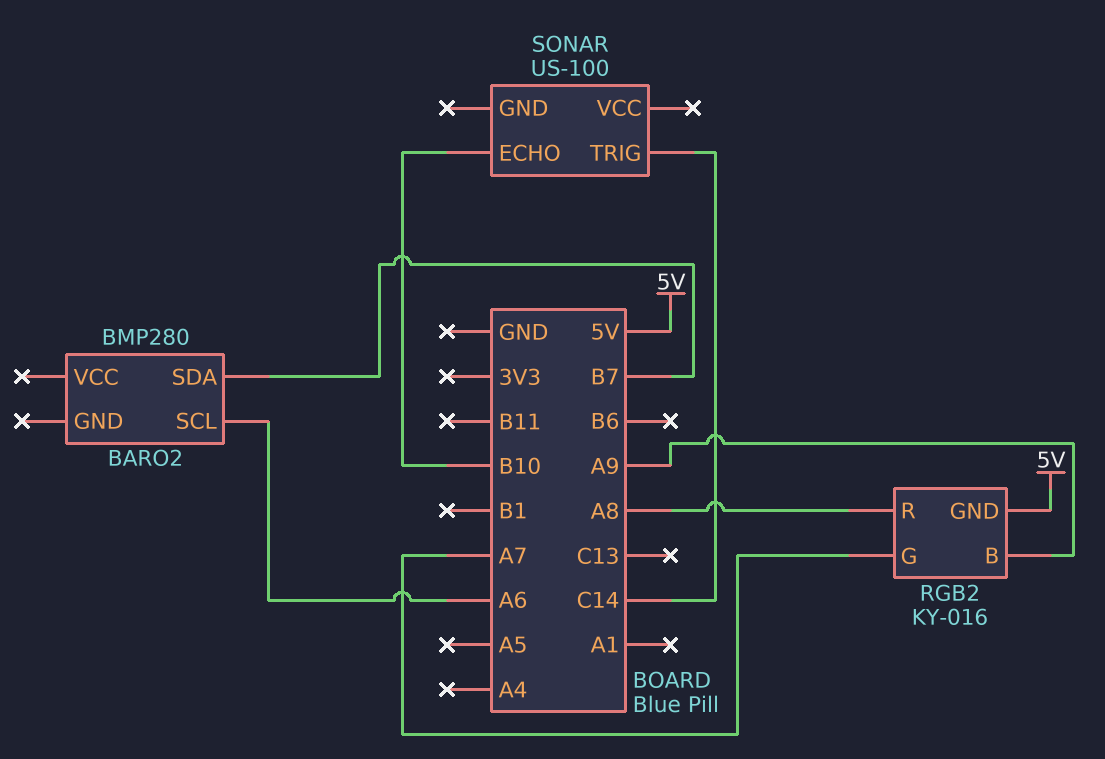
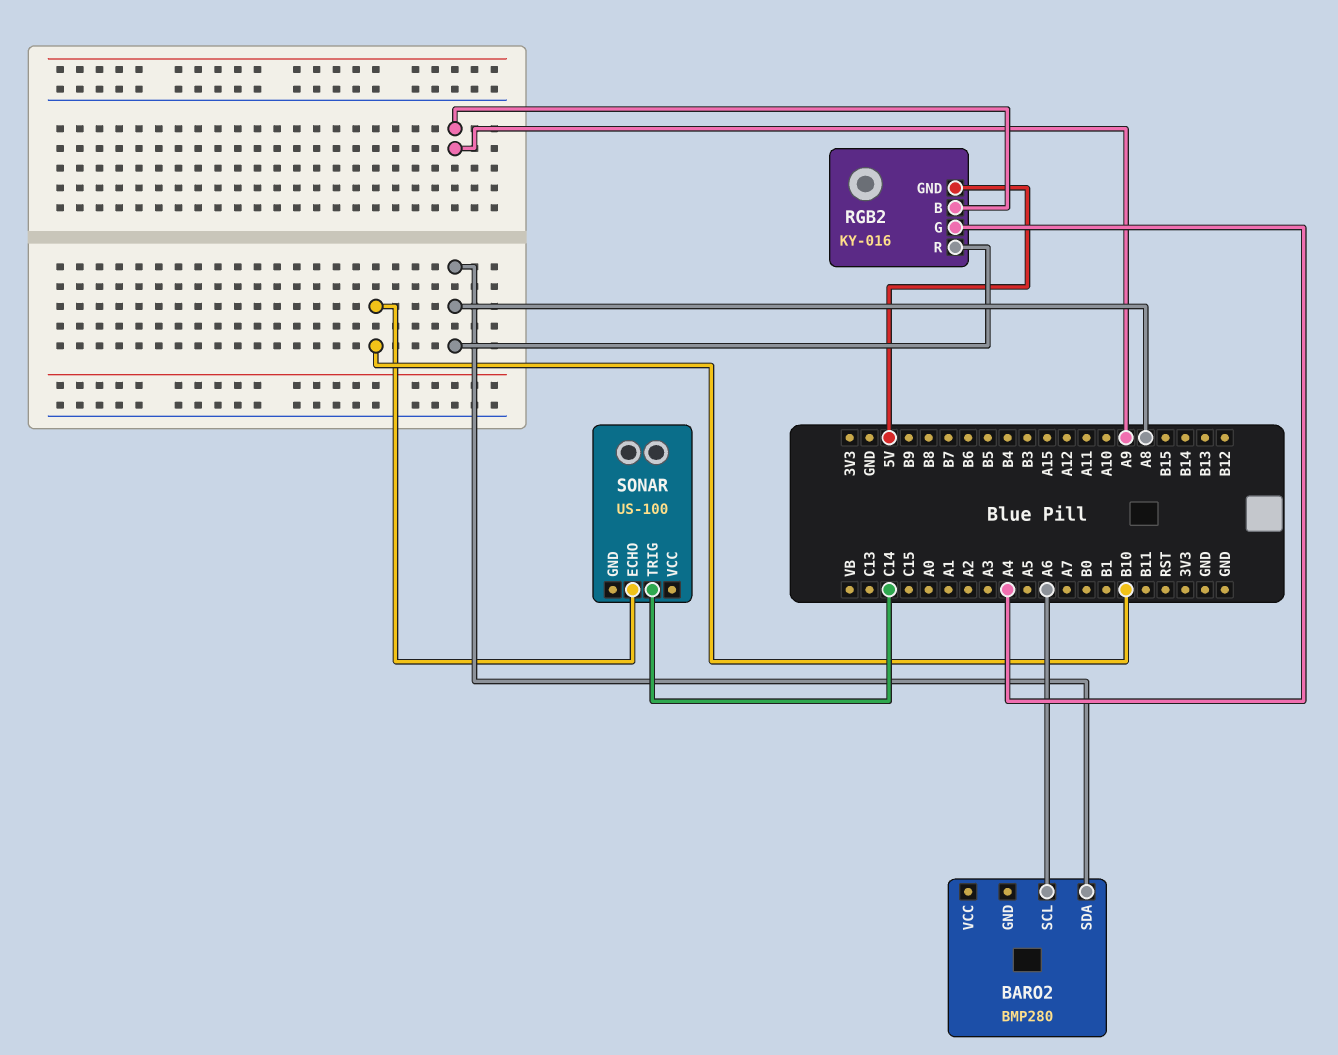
BARO2 pin SDA: B7 -> A8
RGB2 pin G: A7 -> A4

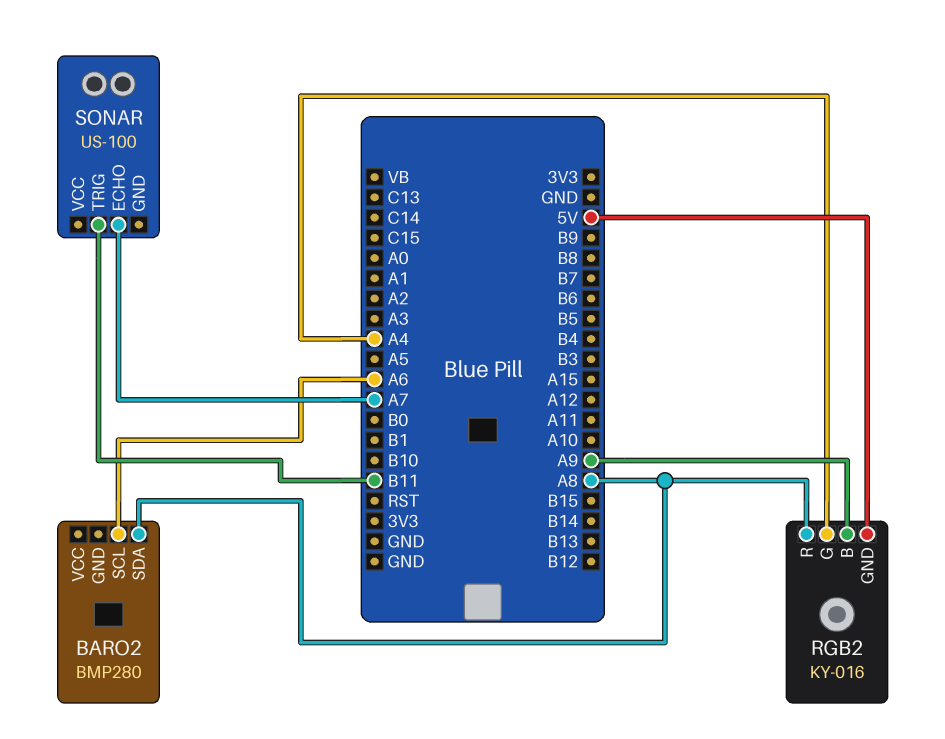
SONAR pin ECHO: B10 -> A7
SONAR pin TRIG: C14 -> B11

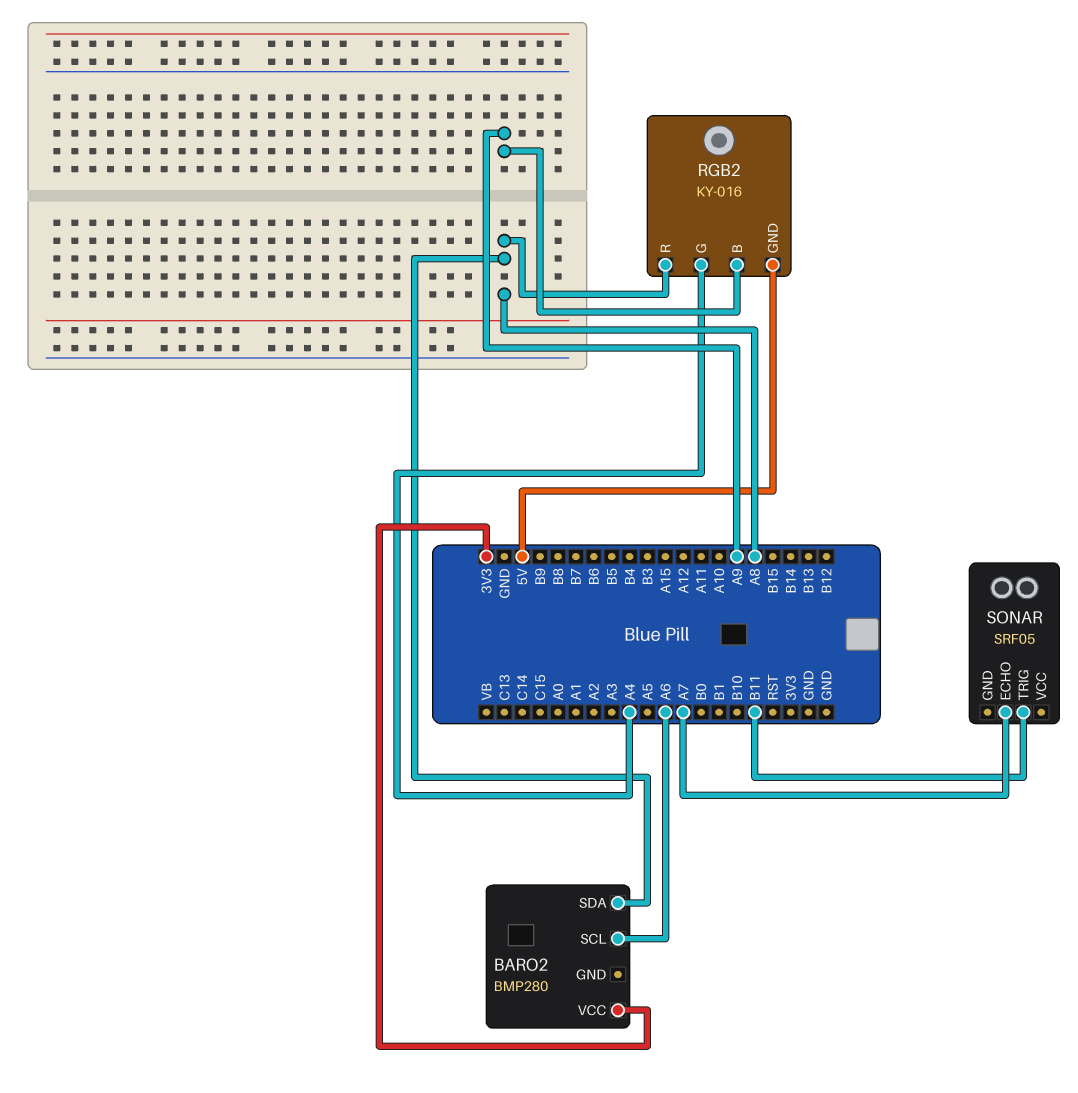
BARO2 pin VCC: none -> 3V3
SONAR: US-100 -> SRF05

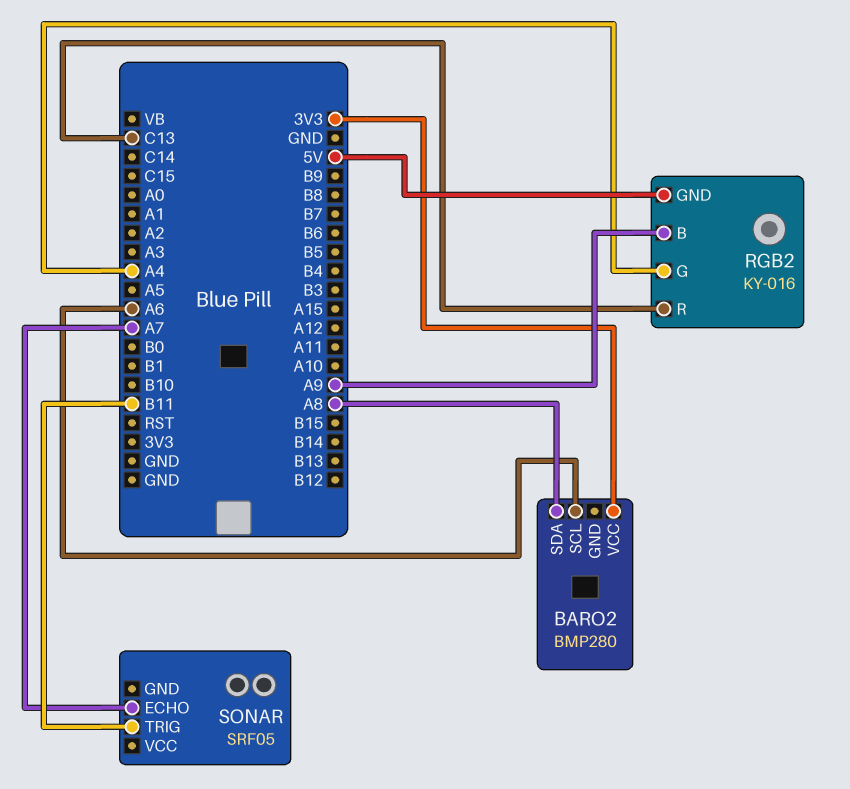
RGB2 pin R: A8 -> C13

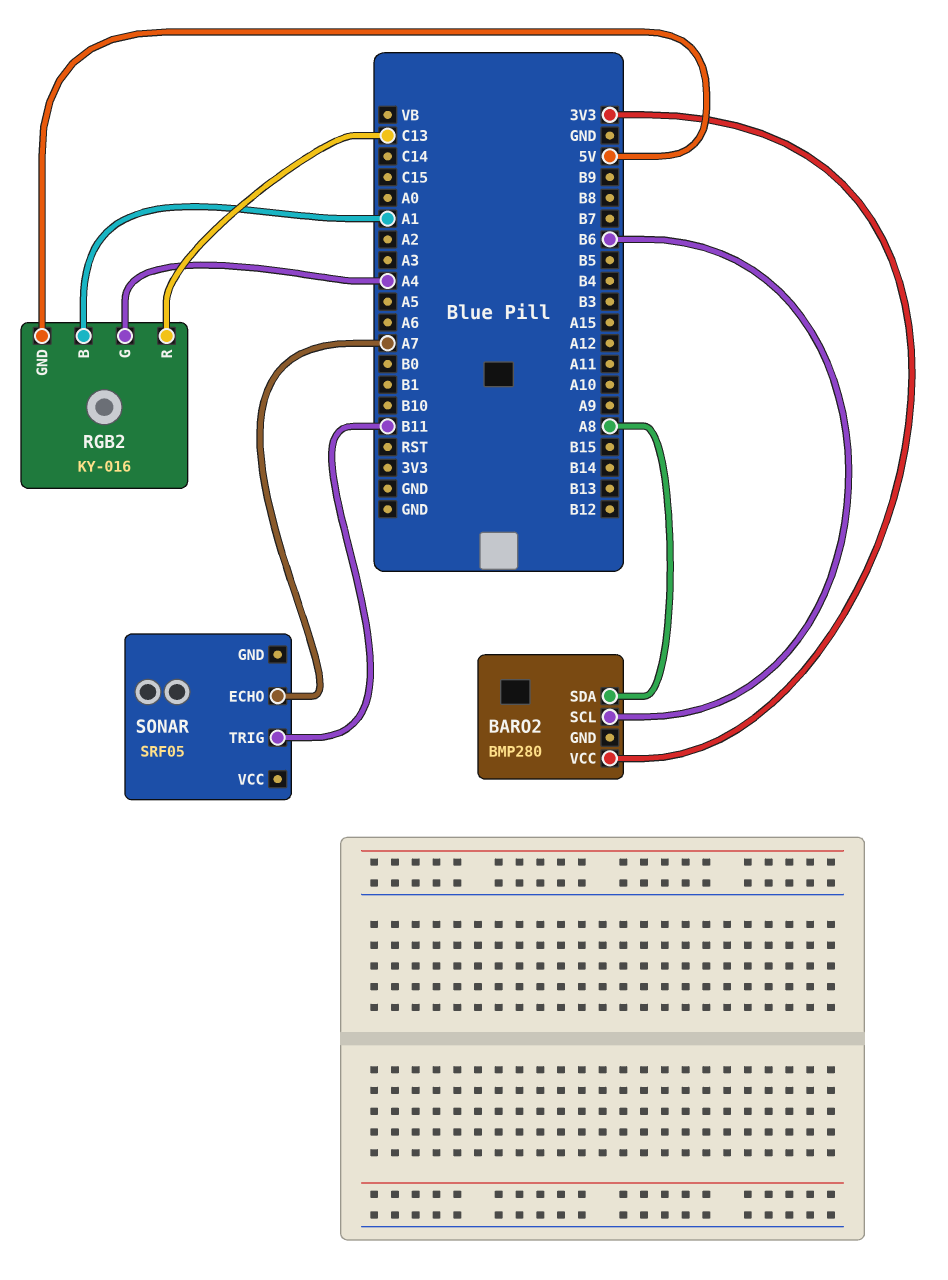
BARO2 pin SCL: A6 -> B6
RGB2 pin B: A9 -> A1

